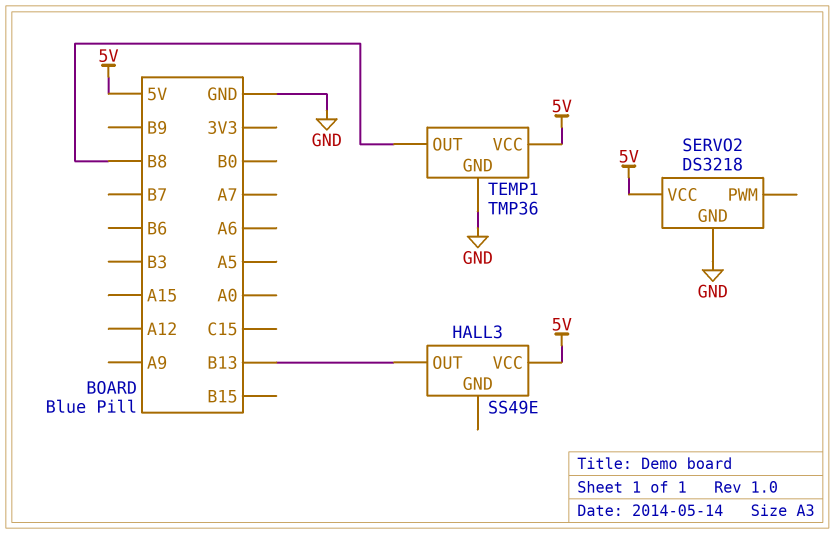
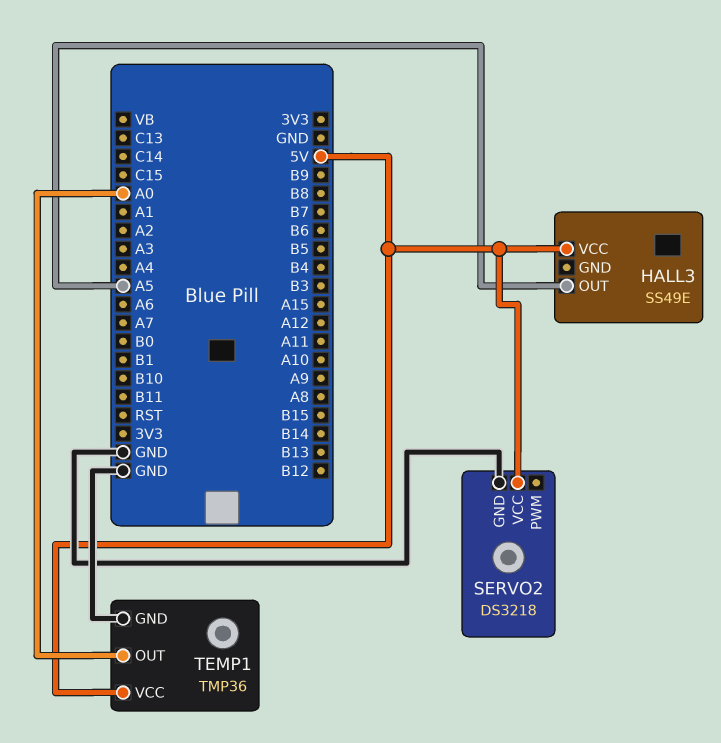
HALL3 pin OUT: B13 -> A5
TEMP1 pin OUT: B8 -> A0

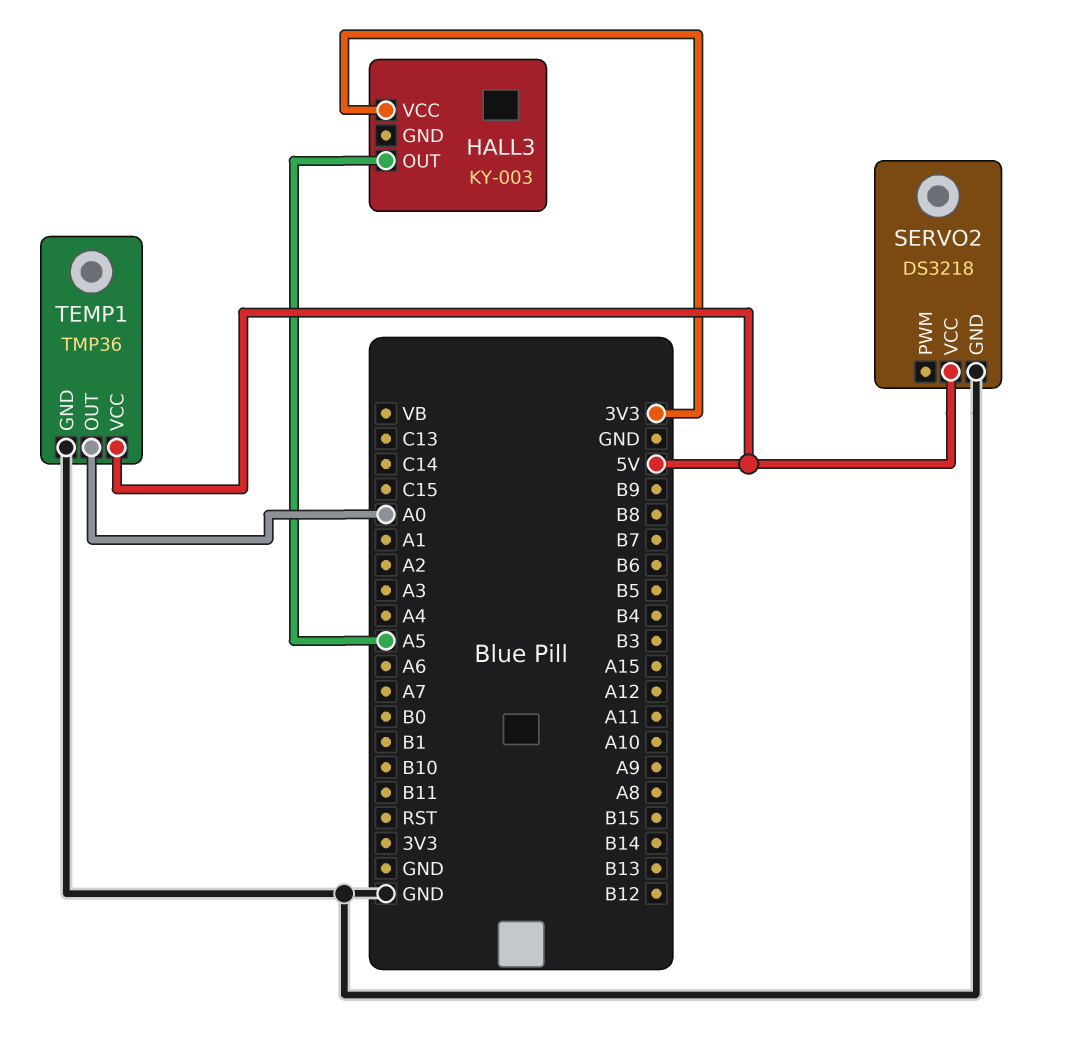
HALL3: SS49E -> KY-003
HALL3 pin VCC: 5V -> 3V3

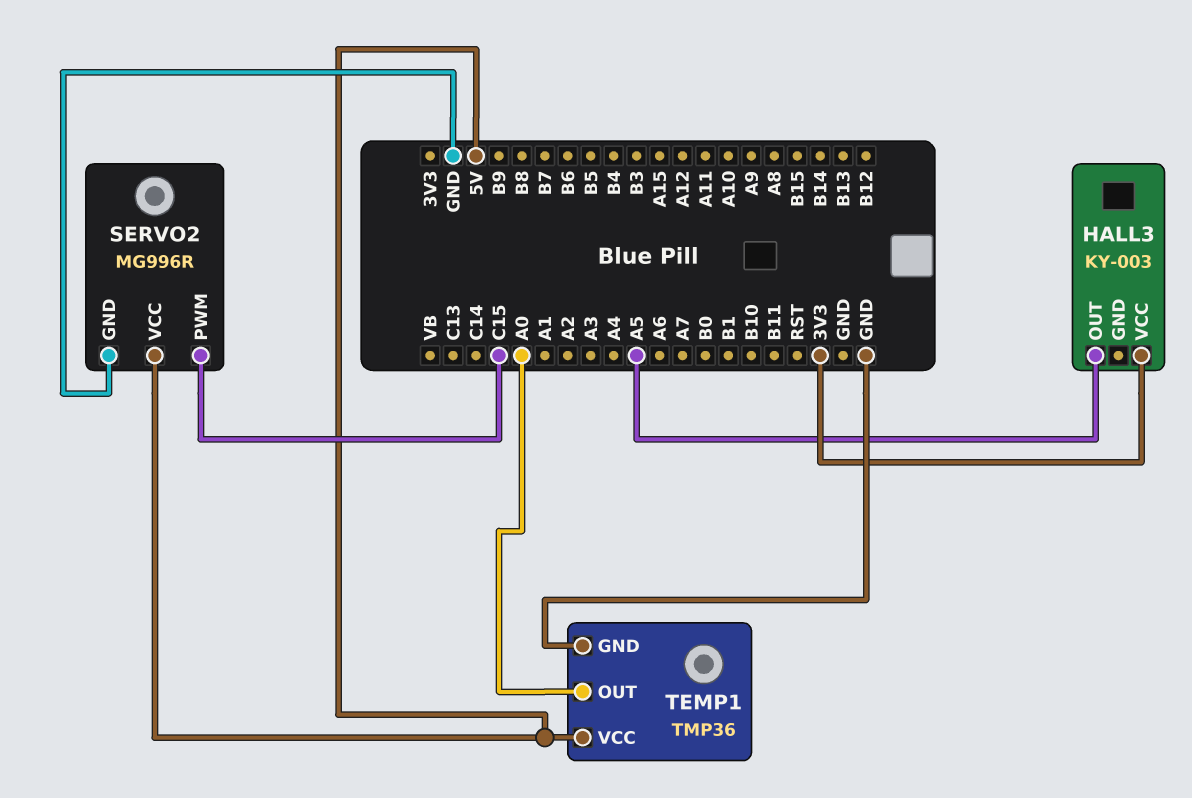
SERVO2: DS3218 -> MG996R
SERVO2 pin PWM: none -> C15

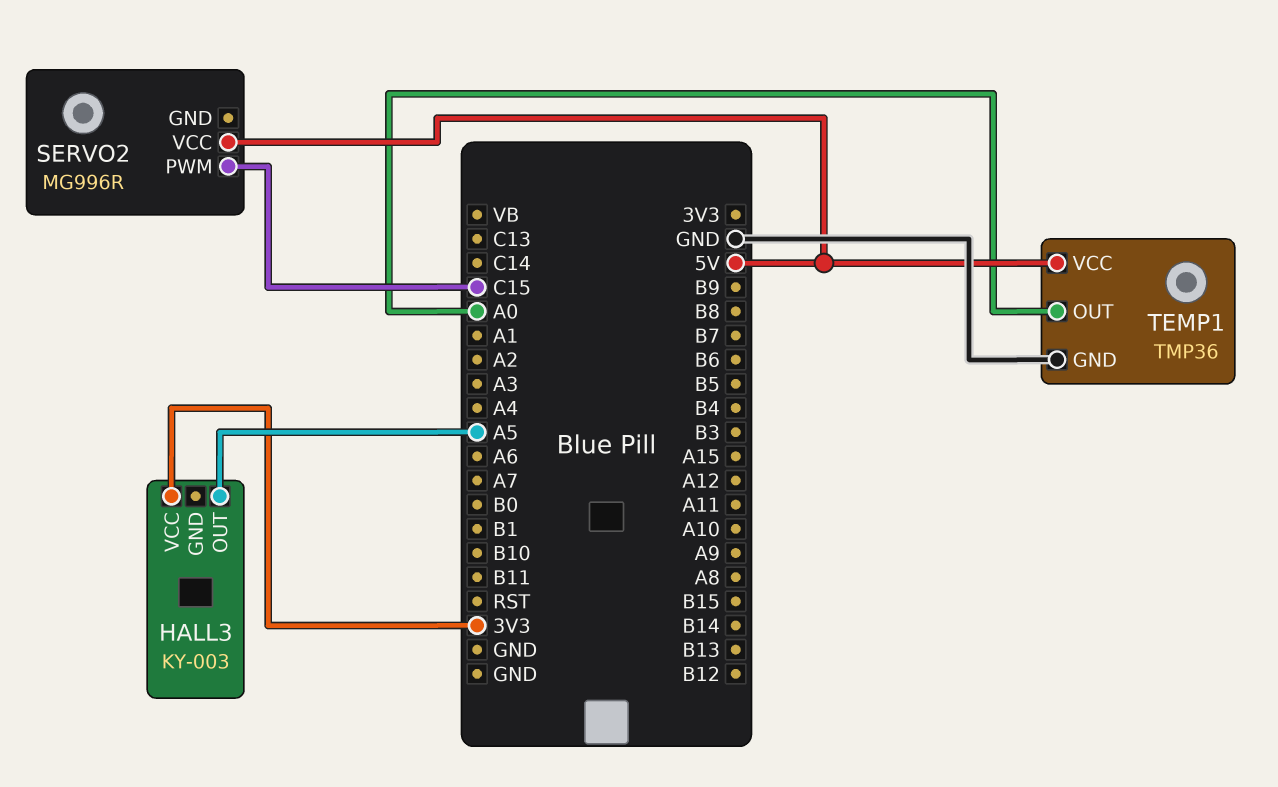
SERVO2 pin GND: GND -> none

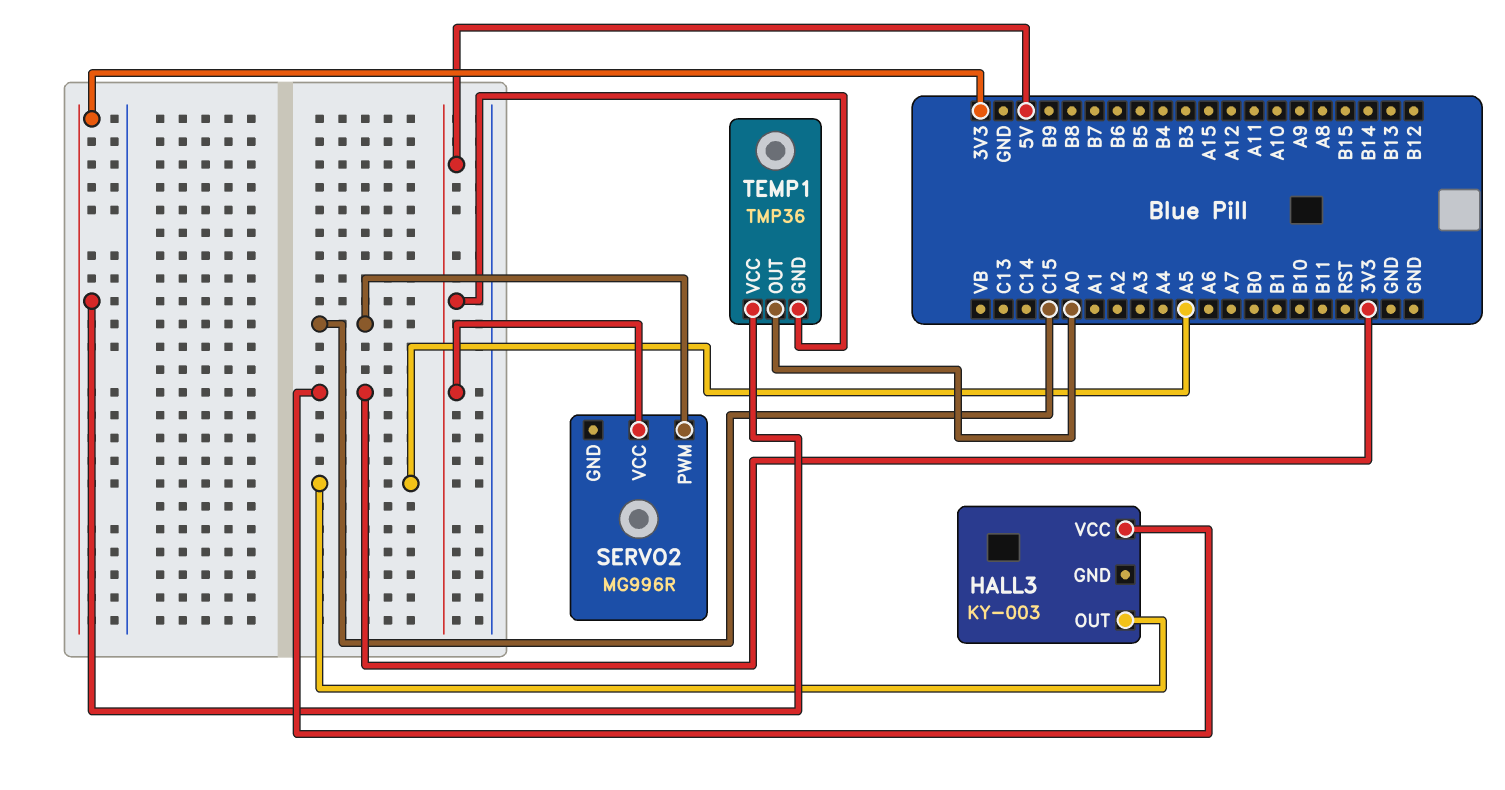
TEMP1 pin GND: GND -> 5V
TEMP1 pin VCC: 5V -> 3V3

